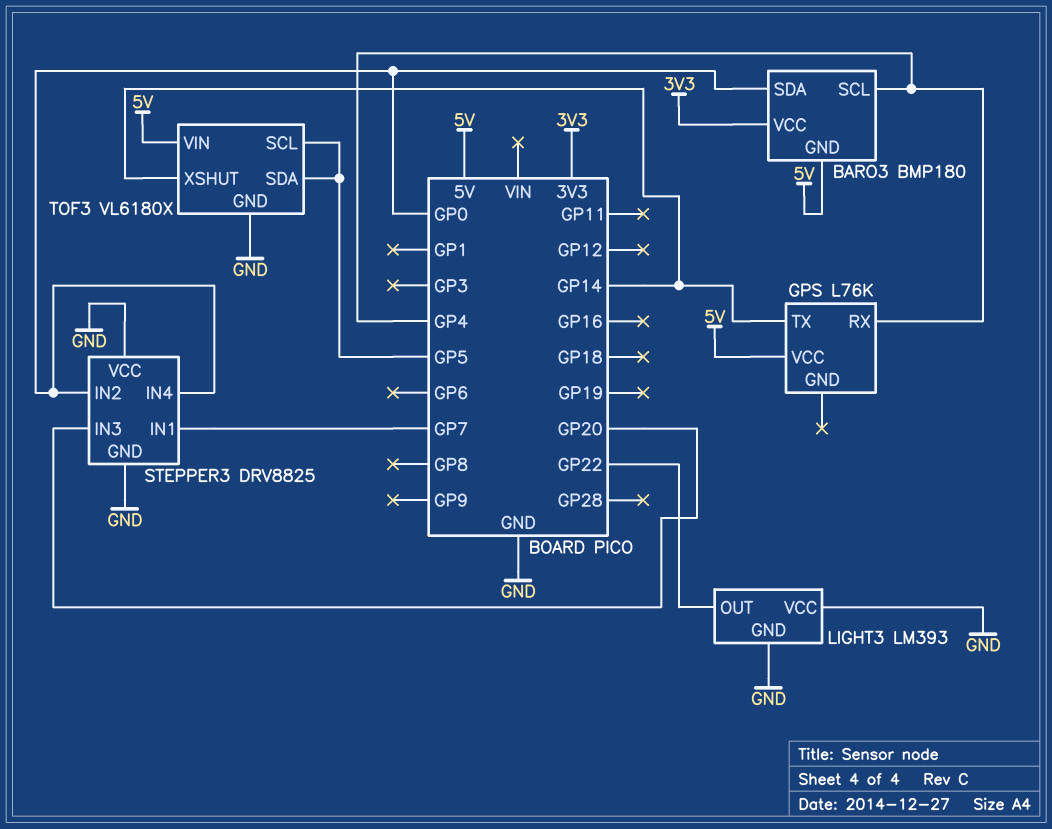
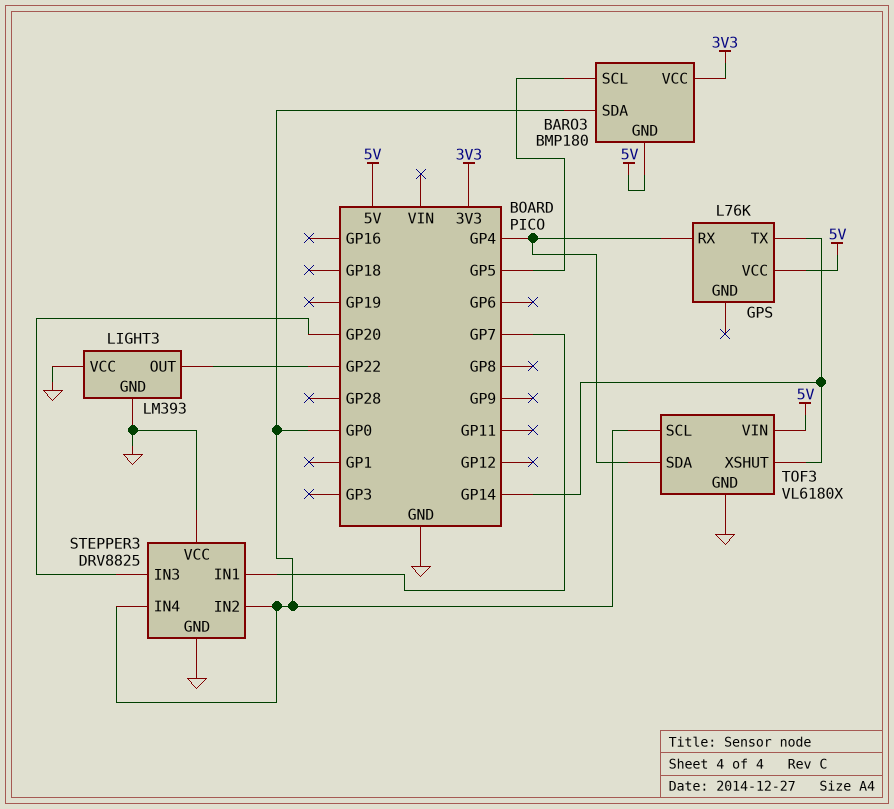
BARO3 pin SCL: GP4 -> GP5
TOF3 pin SCL: GP5 -> GP0
TOF3 pin SDA: GP5 -> GP4

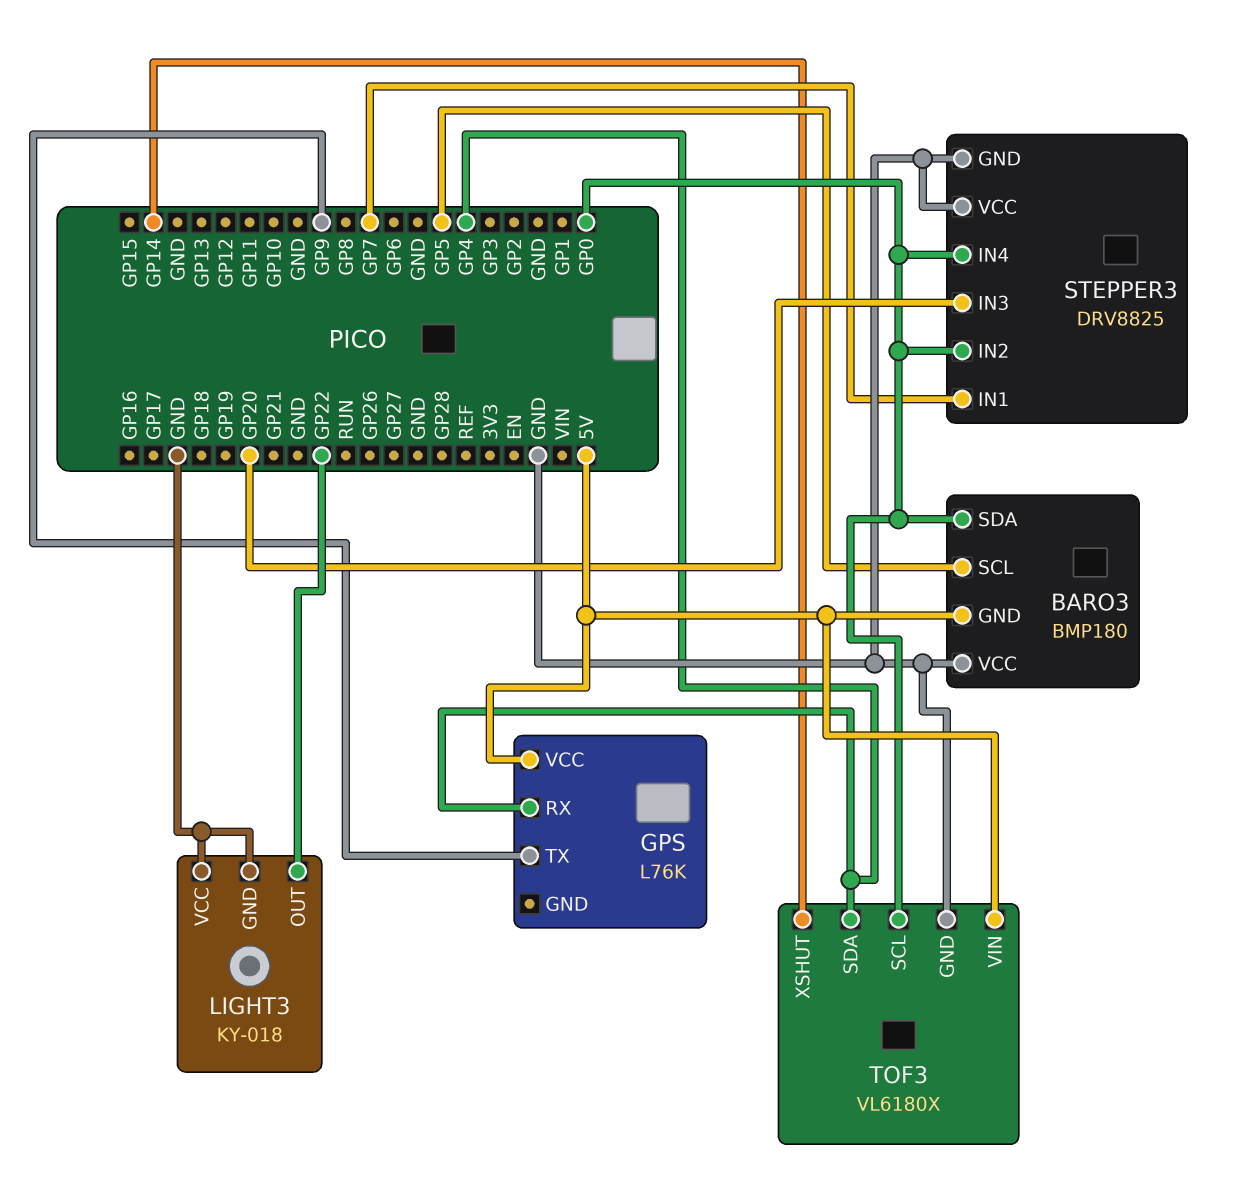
BARO3 pin VCC: 3V3 -> GND
GPS pin TX: GP14 -> GP9
LIGHT3: LM393 -> KY-018

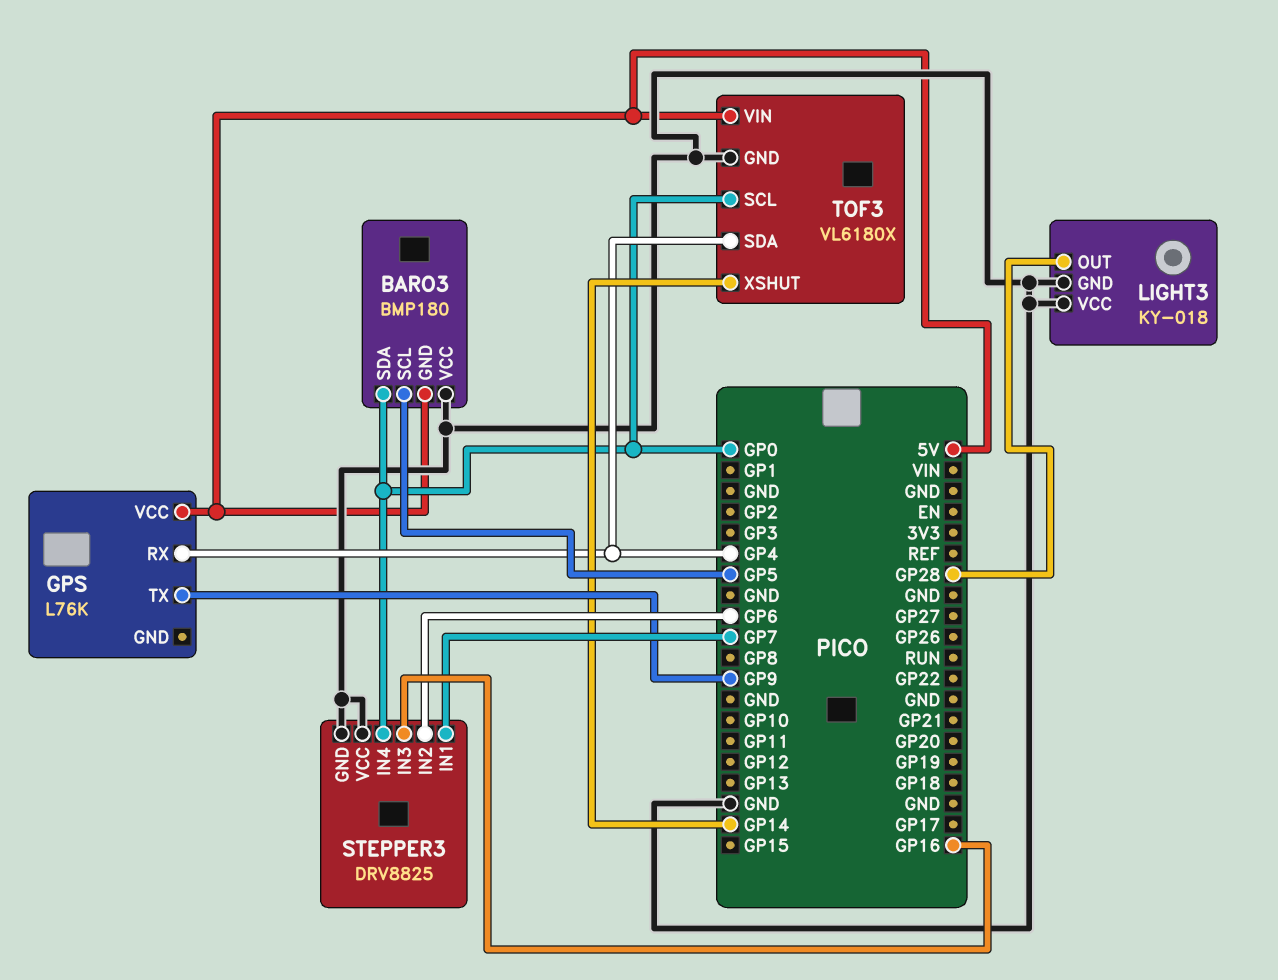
LIGHT3 pin OUT: GP22 -> GP28
STEPPER3 pin IN2: GP0 -> GP6
STEPPER3 pin IN3: GP20 -> GP16

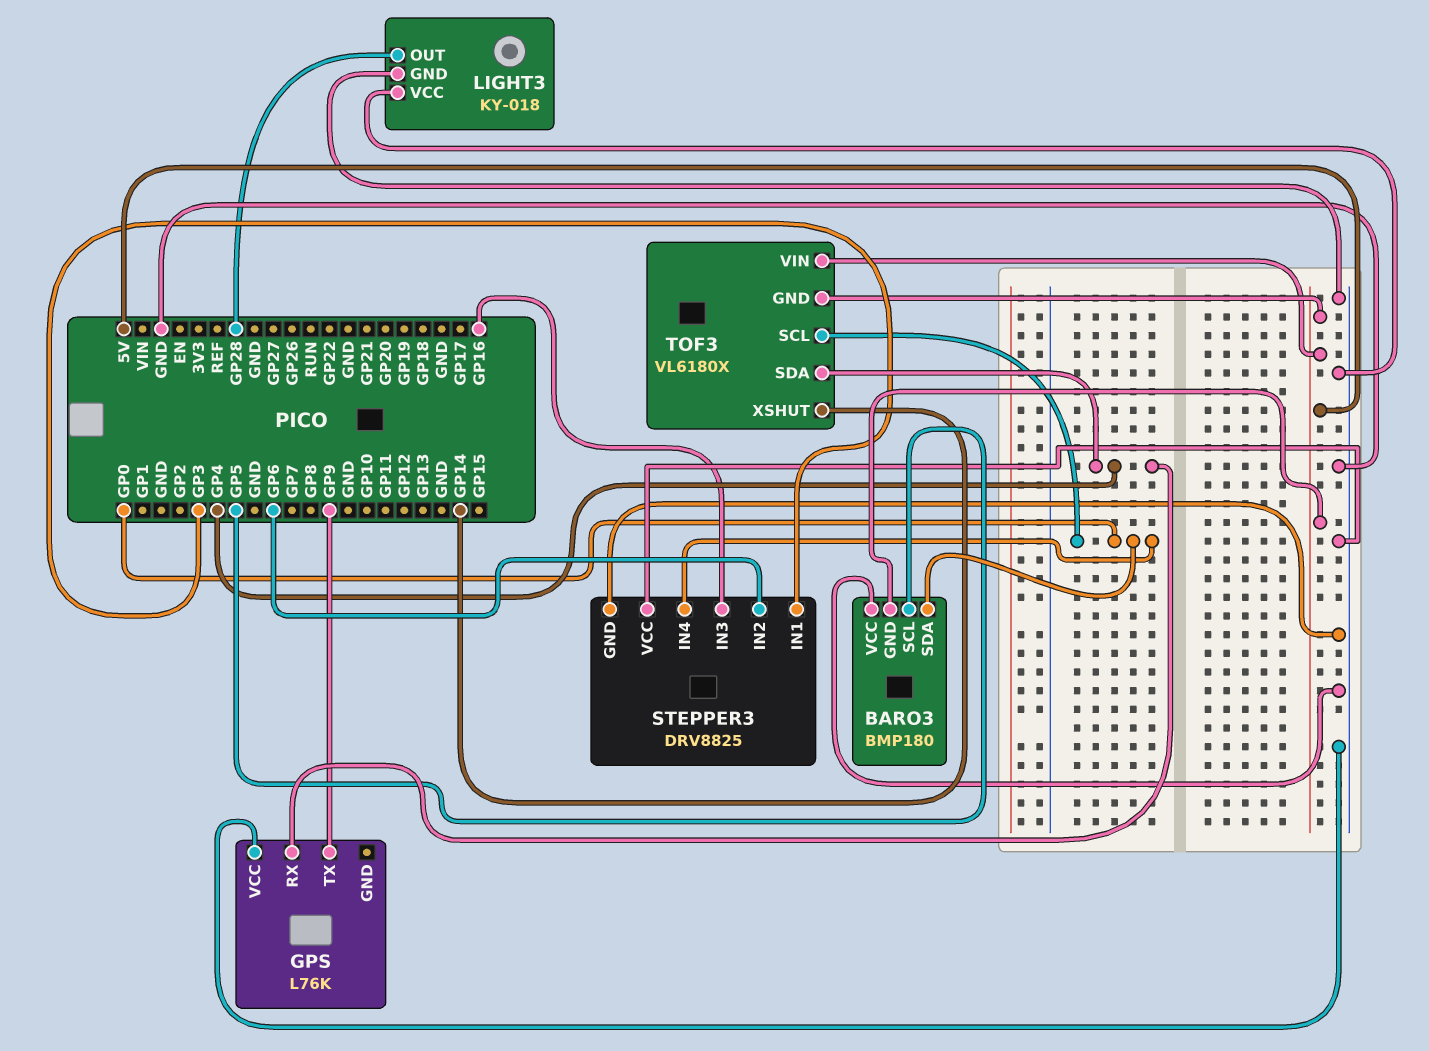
GPS pin VCC: 5V -> GND
STEPPER3 pin IN1: GP7 -> GP3
TOF3 pin GND: GND -> 5V

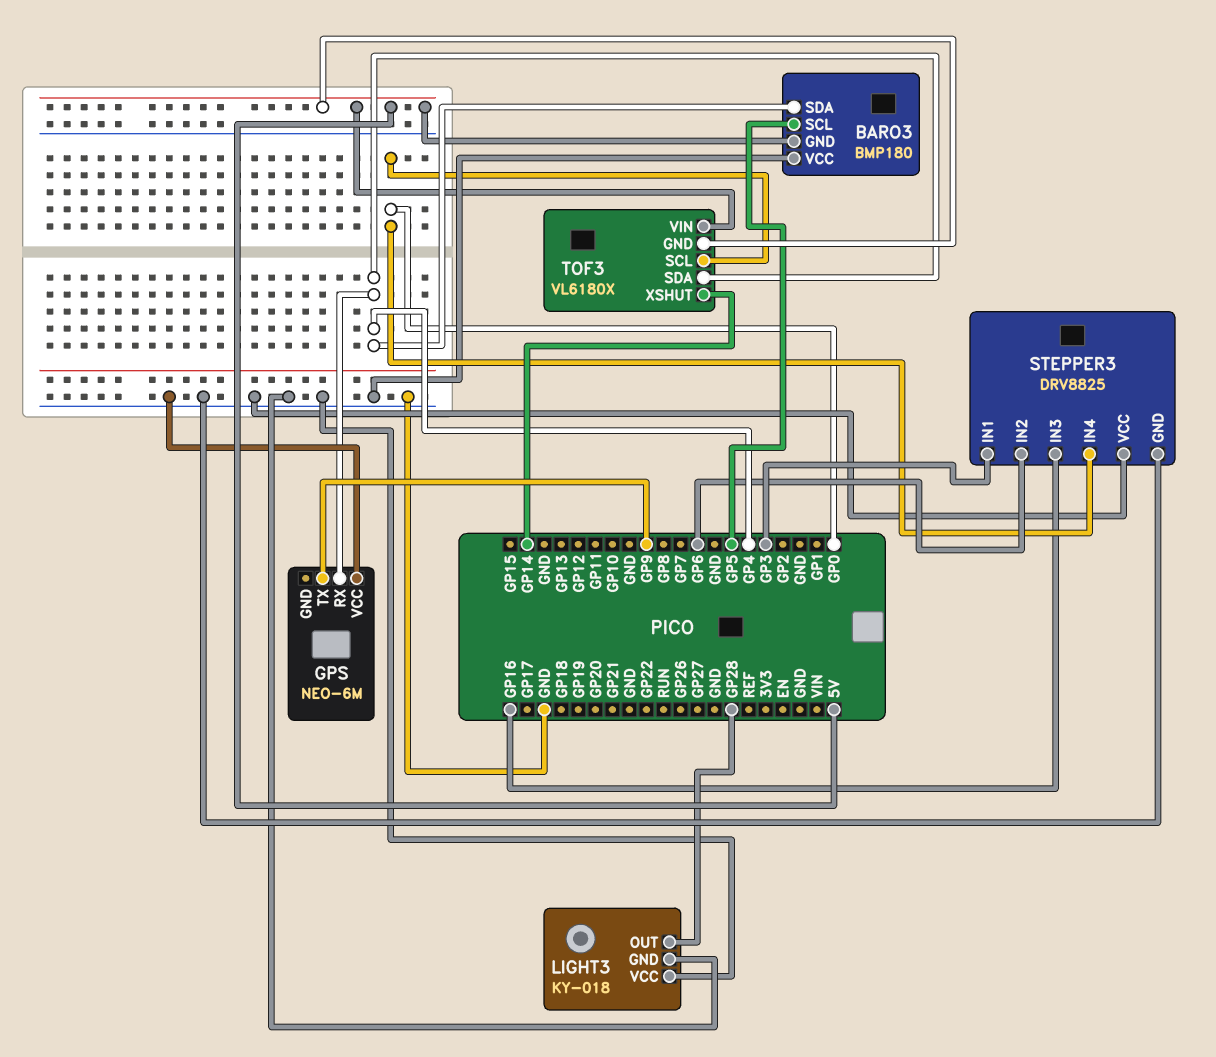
BARO3 pin SDA: GP0 -> GP4
GPS: L76K -> NEO-6M

